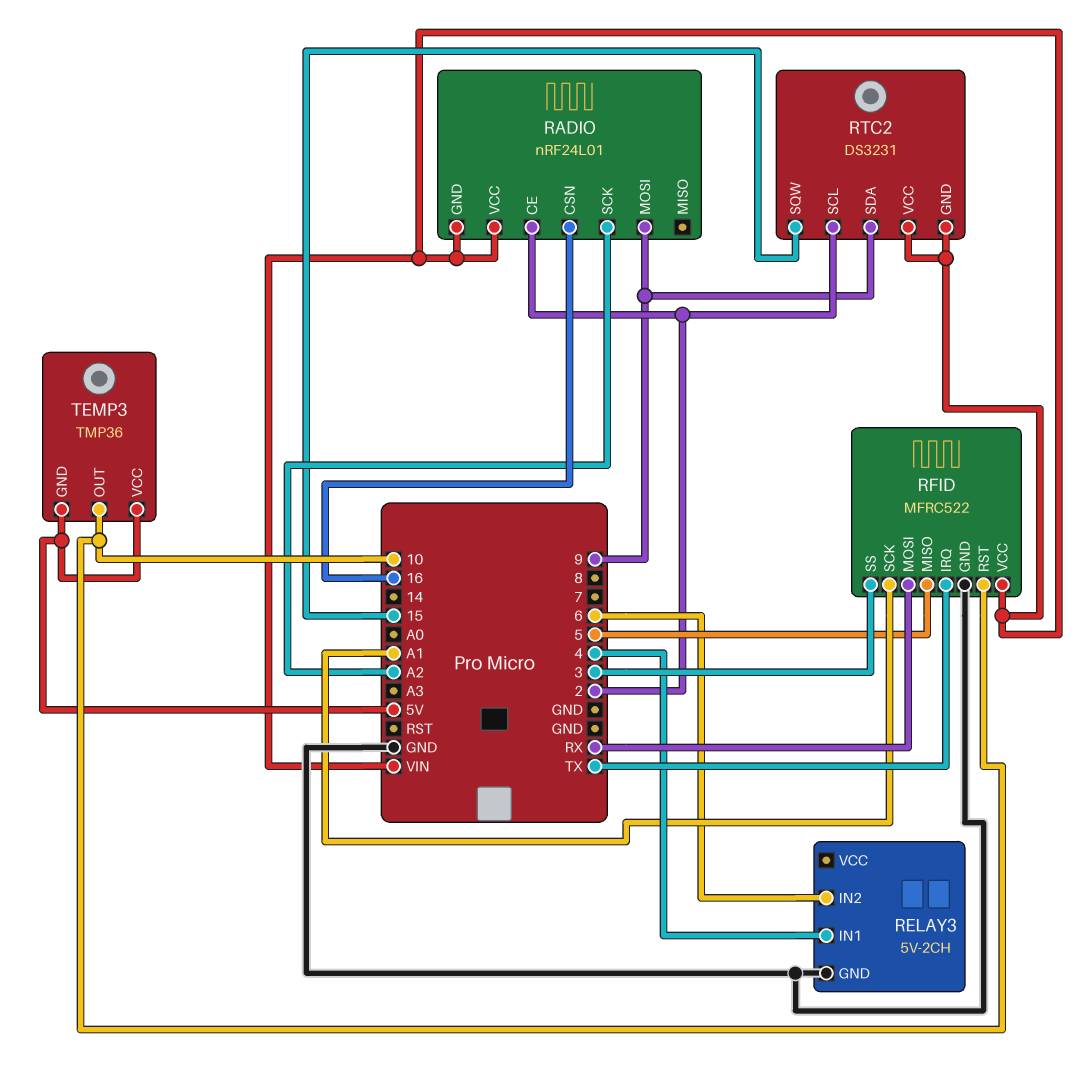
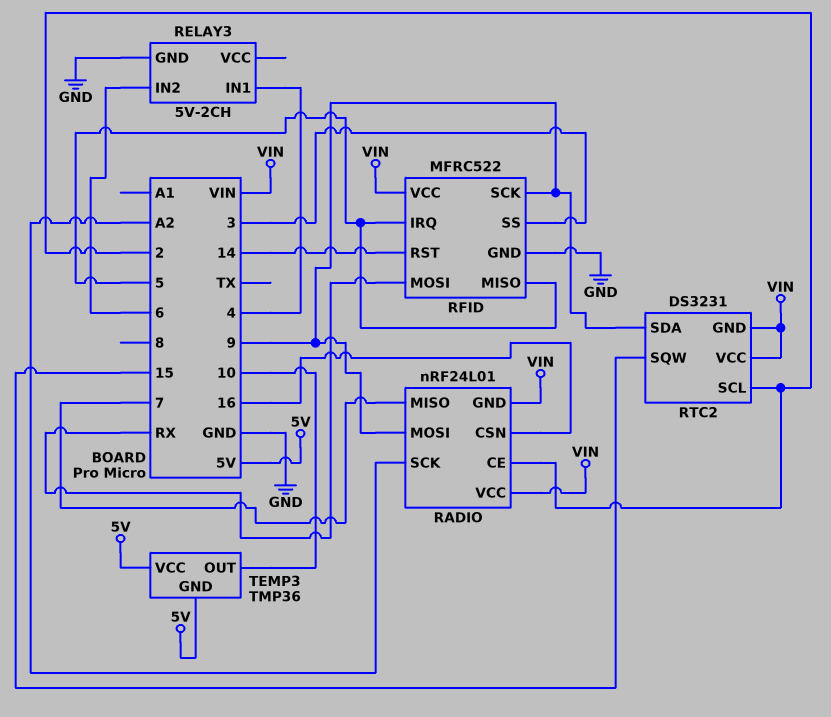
RADIO pin MISO: none -> 7
RFID pin IRQ: TX -> 5
RFID pin RST: 10 -> 14
RFID pin SCK: A1 -> 9

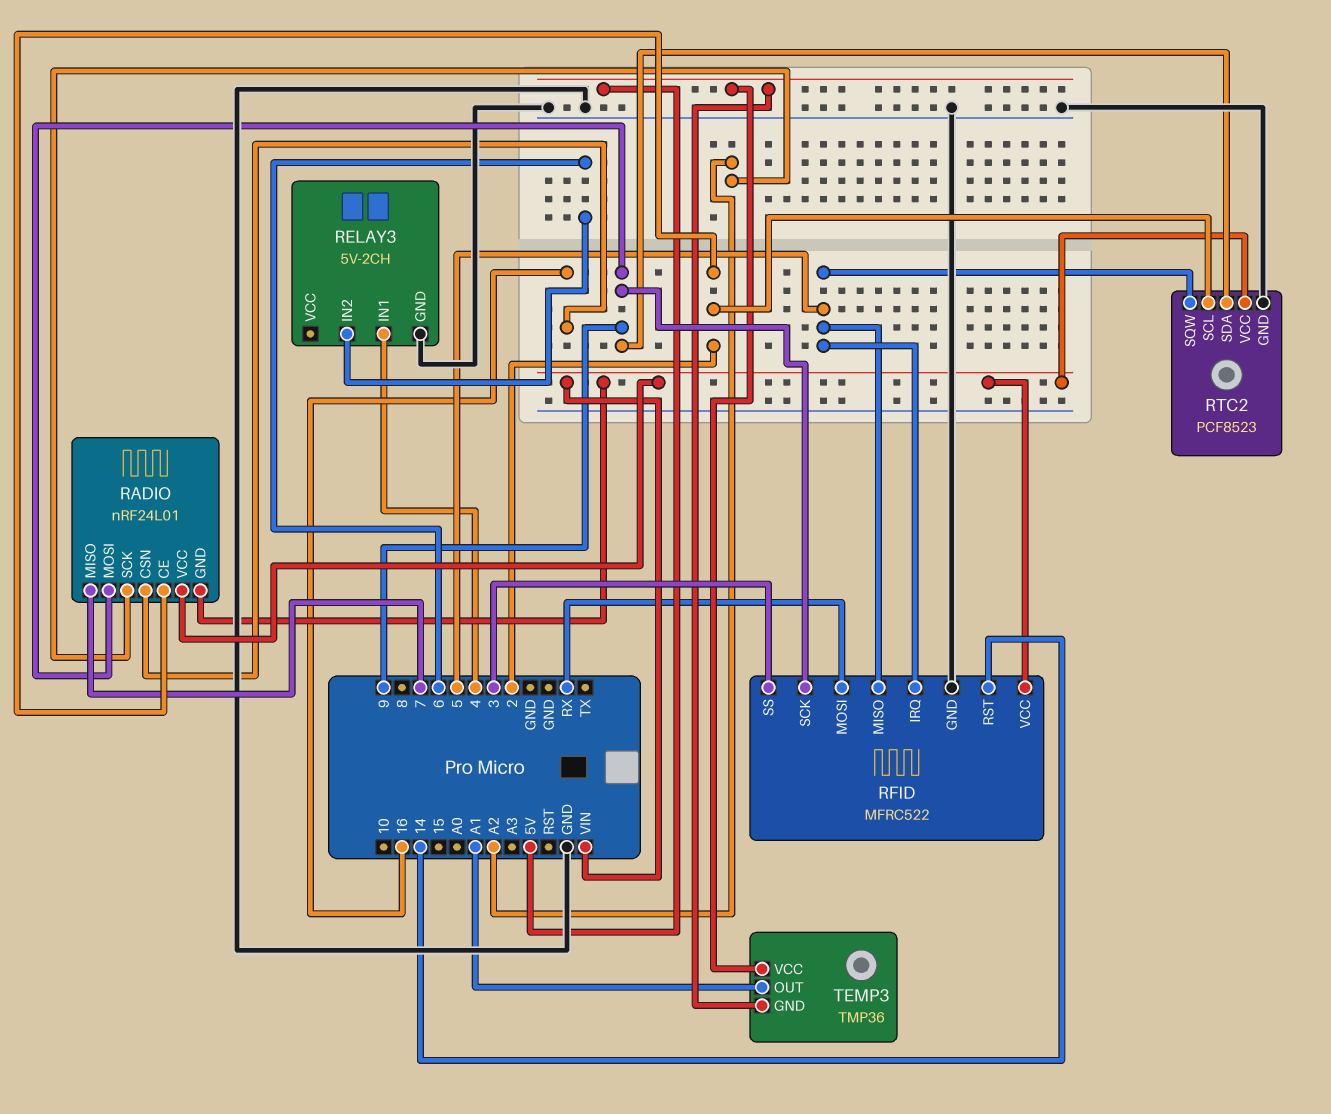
RTC2: DS3231 -> PCF8523
RTC2 pin GND: VIN -> GND
RTC2 pin SQW: 15 -> 5
TEMP3 pin OUT: 10 -> A1

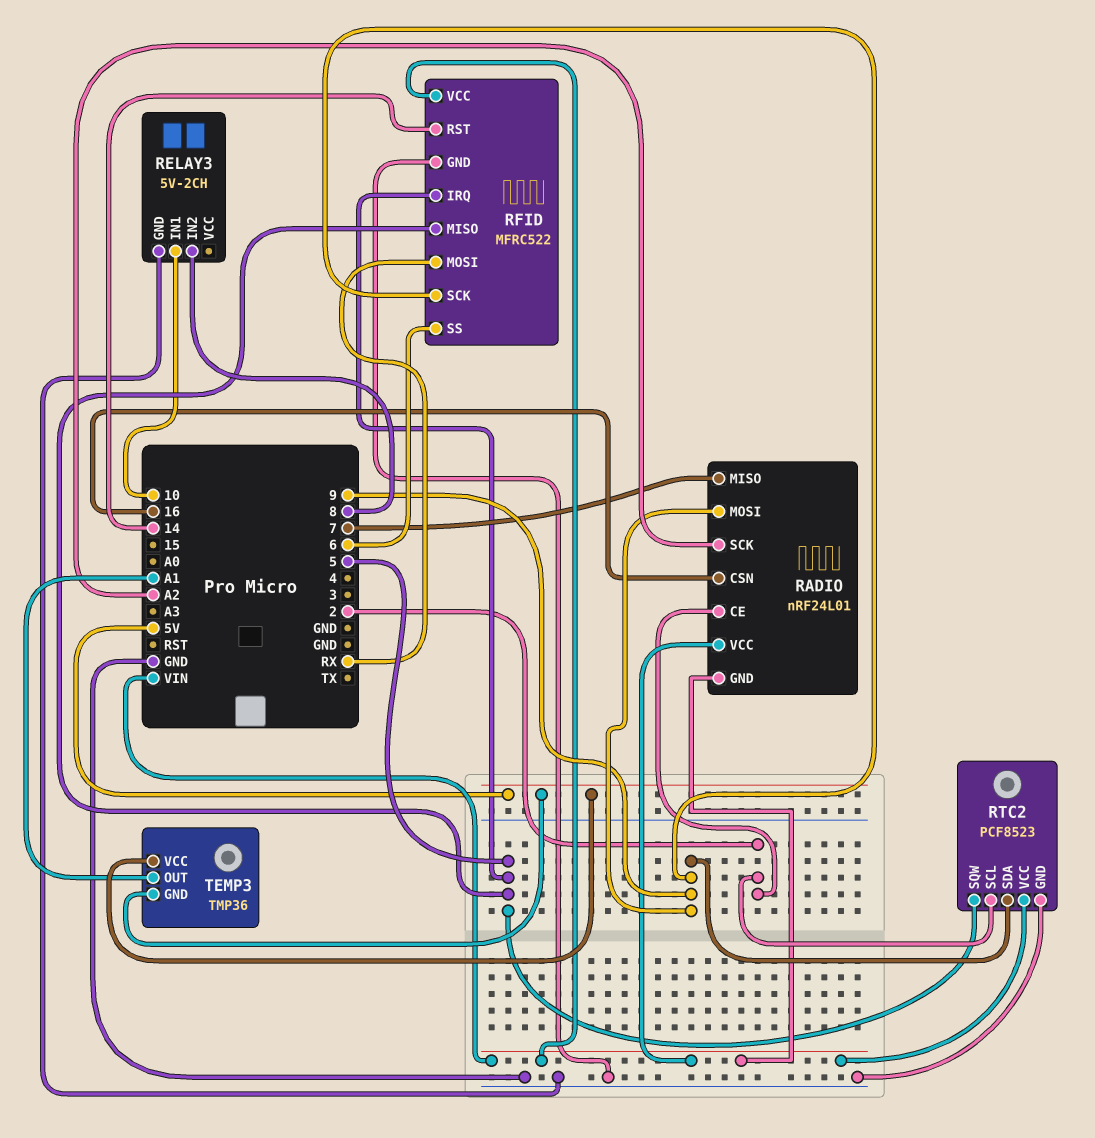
RELAY3 pin IN1: 4 -> 10
RELAY3 pin IN2: 6 -> 8
RFID pin SS: 3 -> 6

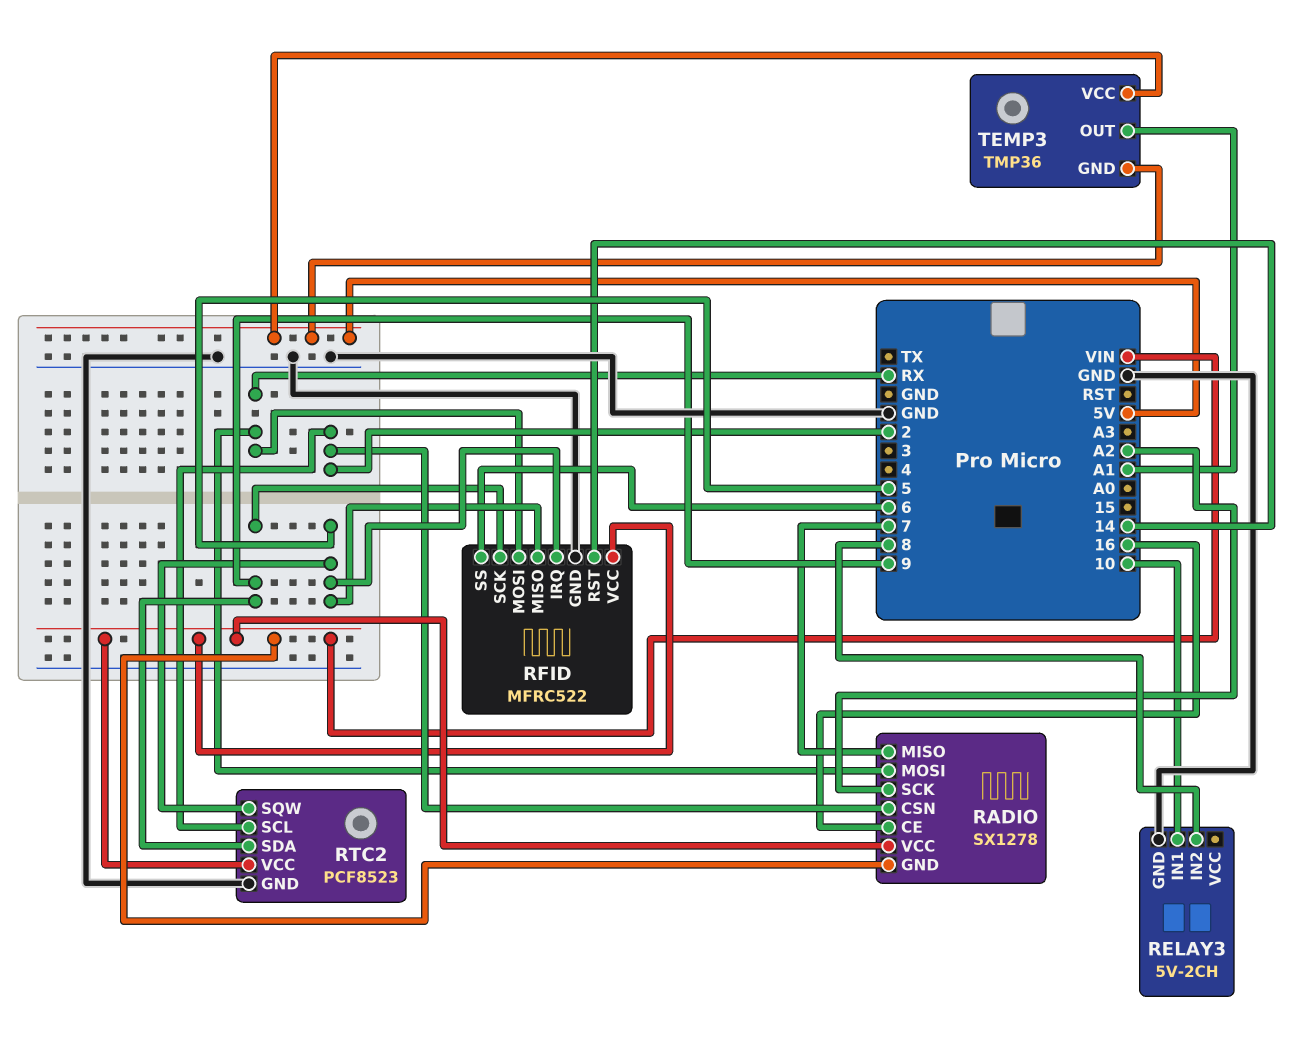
RADIO: nRF24L01 -> SX1278
RADIO pin CE: 2 -> 16
RADIO pin CSN: 16 -> 2
RADIO pin MOSI: 9 -> RX

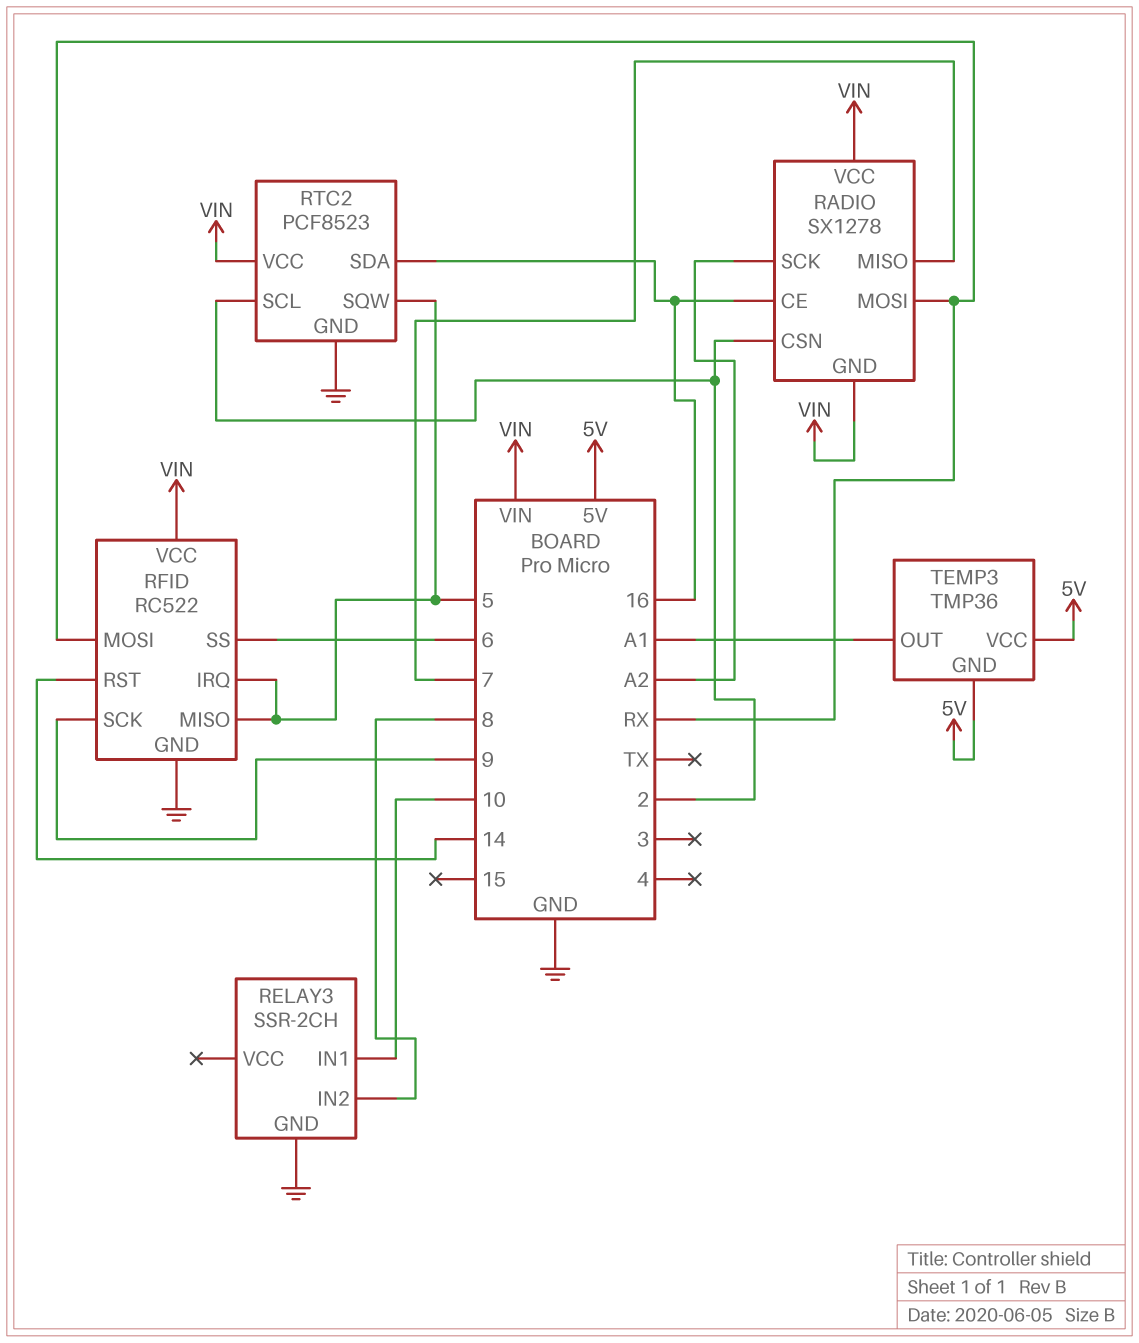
RELAY3: 5V-2CH -> SSR-2CH
RFID: MFRC522 -> RC522
RTC2 pin SDA: 9 -> 16

